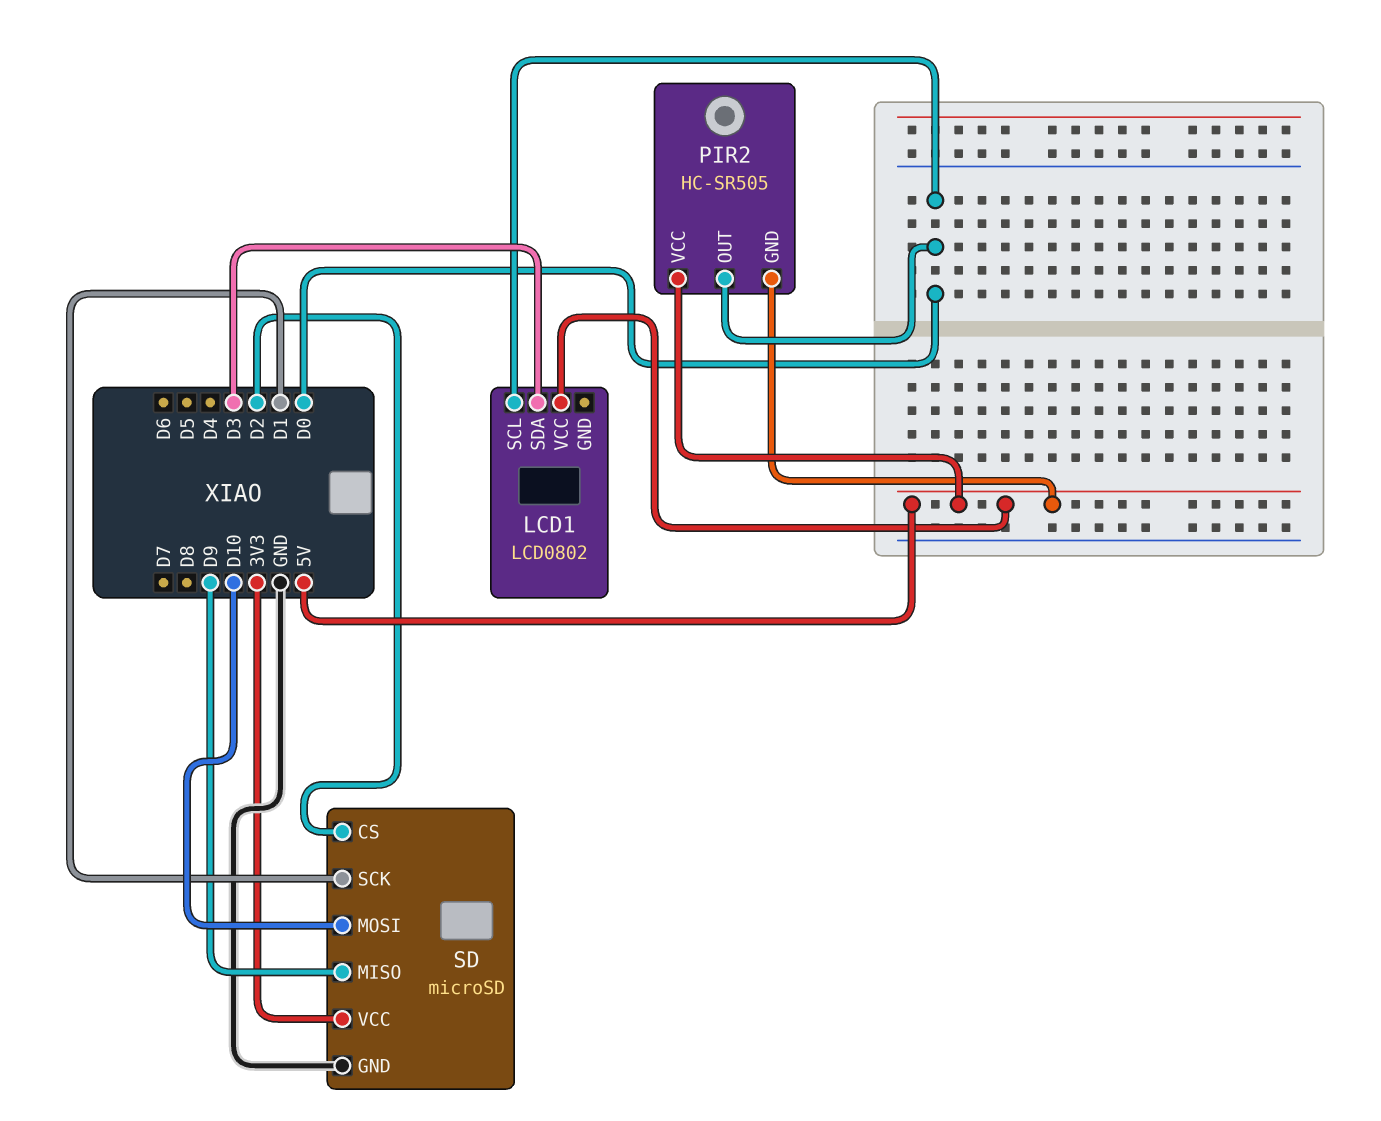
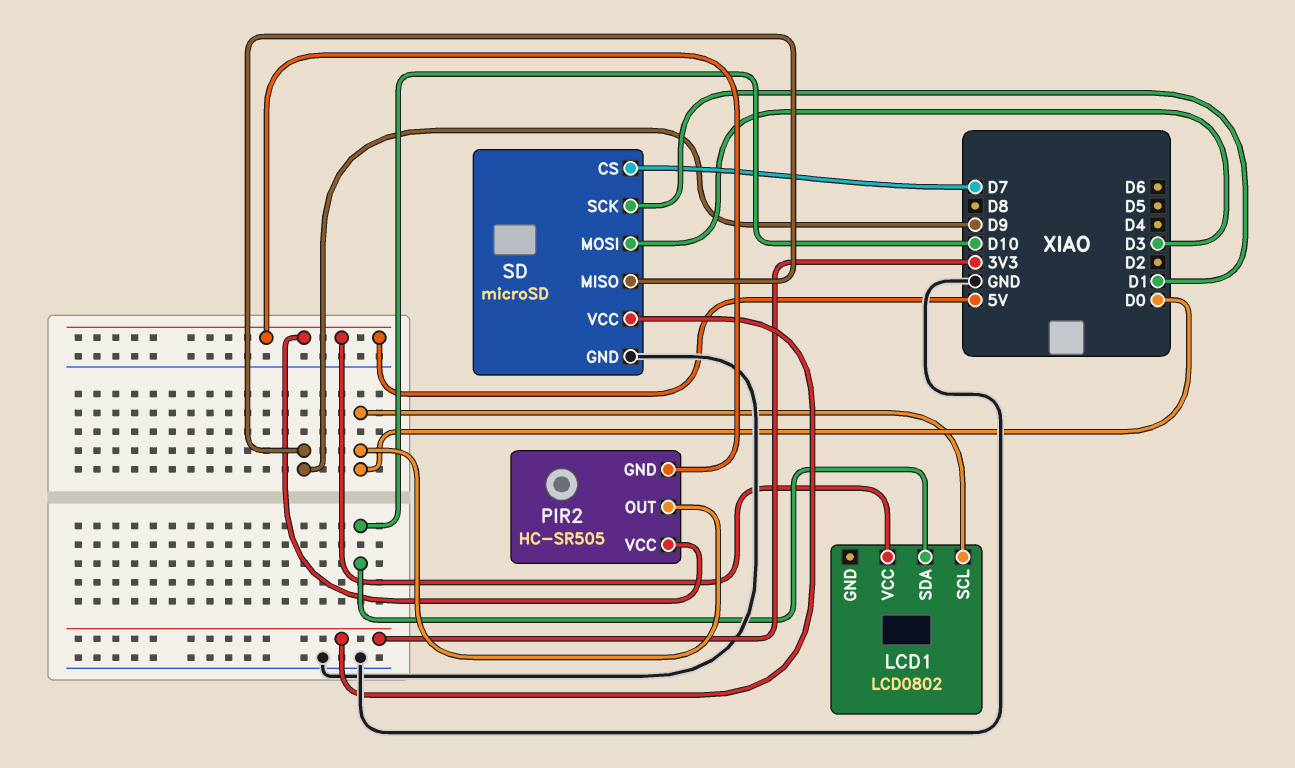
LCD1 pin SDA: D3 -> D10
SD pin CS: D2 -> D7
SD pin MOSI: D10 -> D3

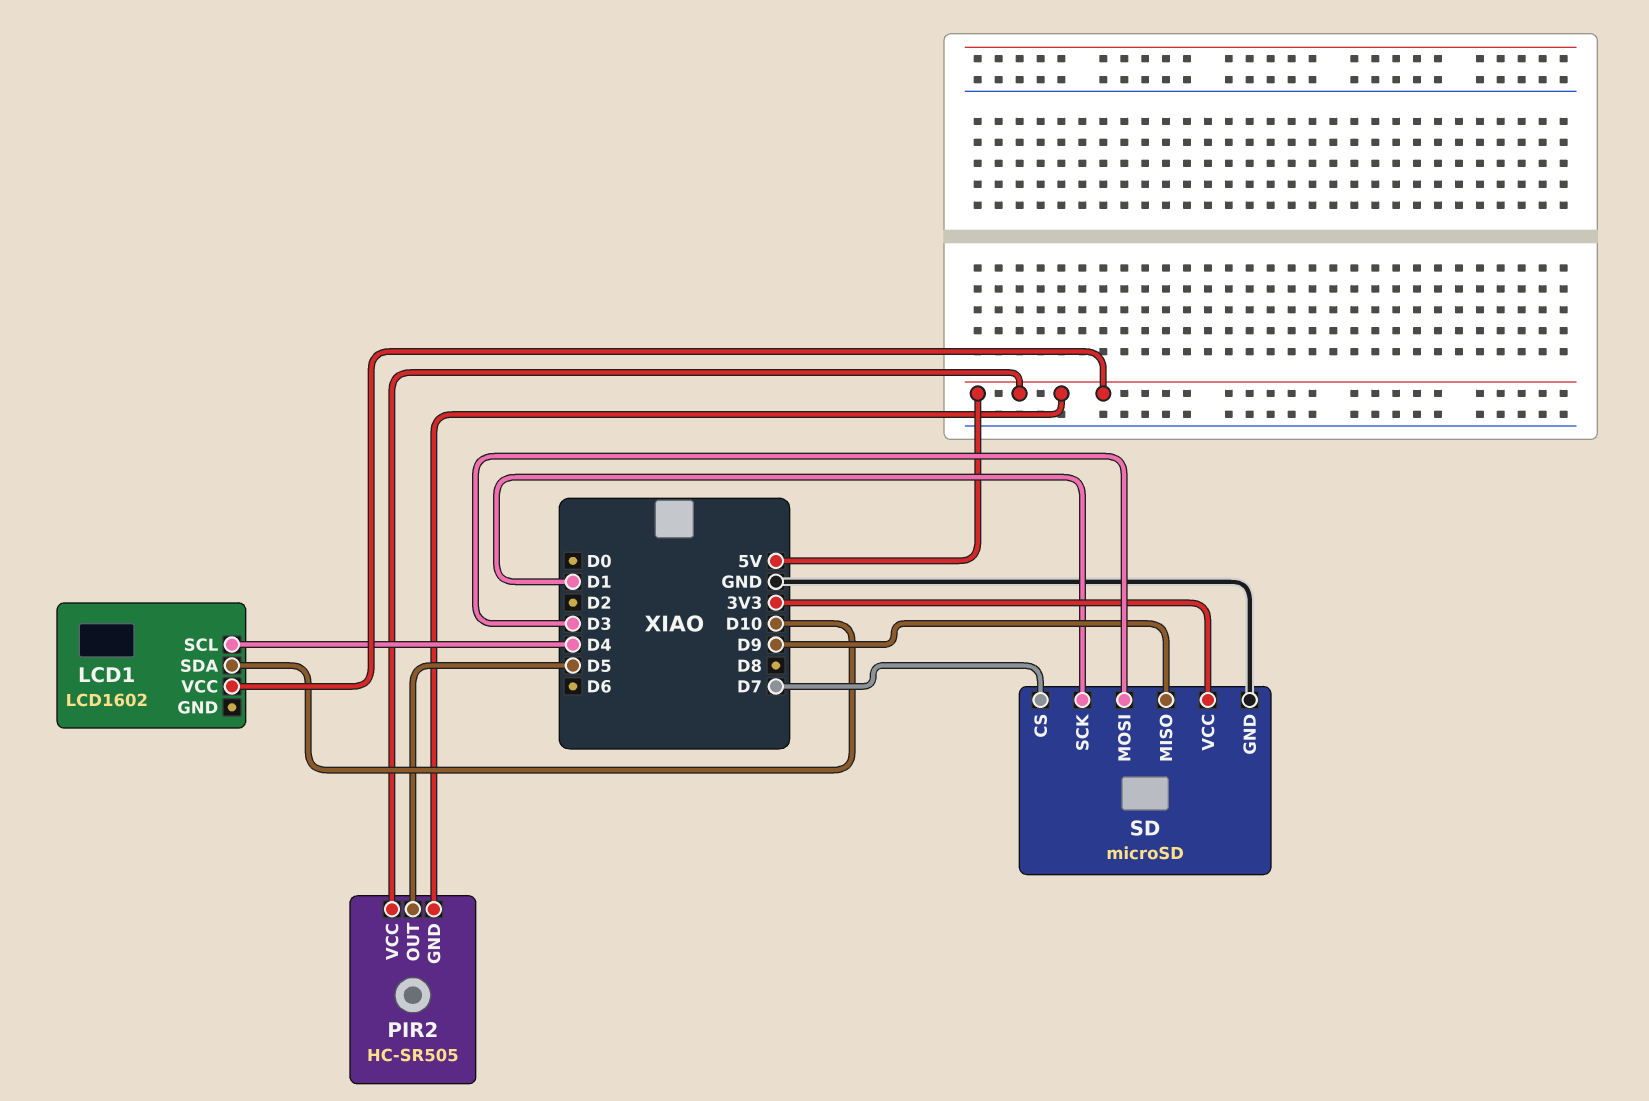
LCD1: LCD0802 -> LCD1602
LCD1 pin SCL: D0 -> D4
PIR2 pin OUT: D0 -> D5

